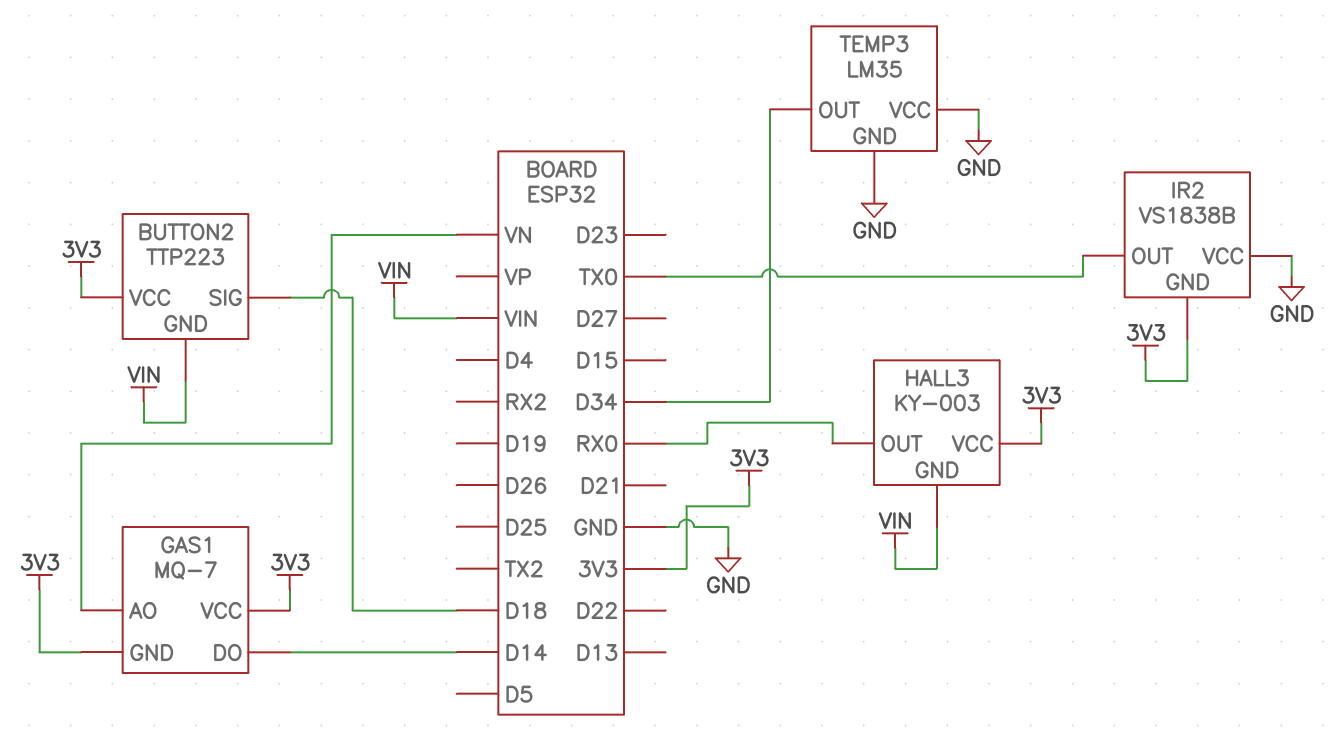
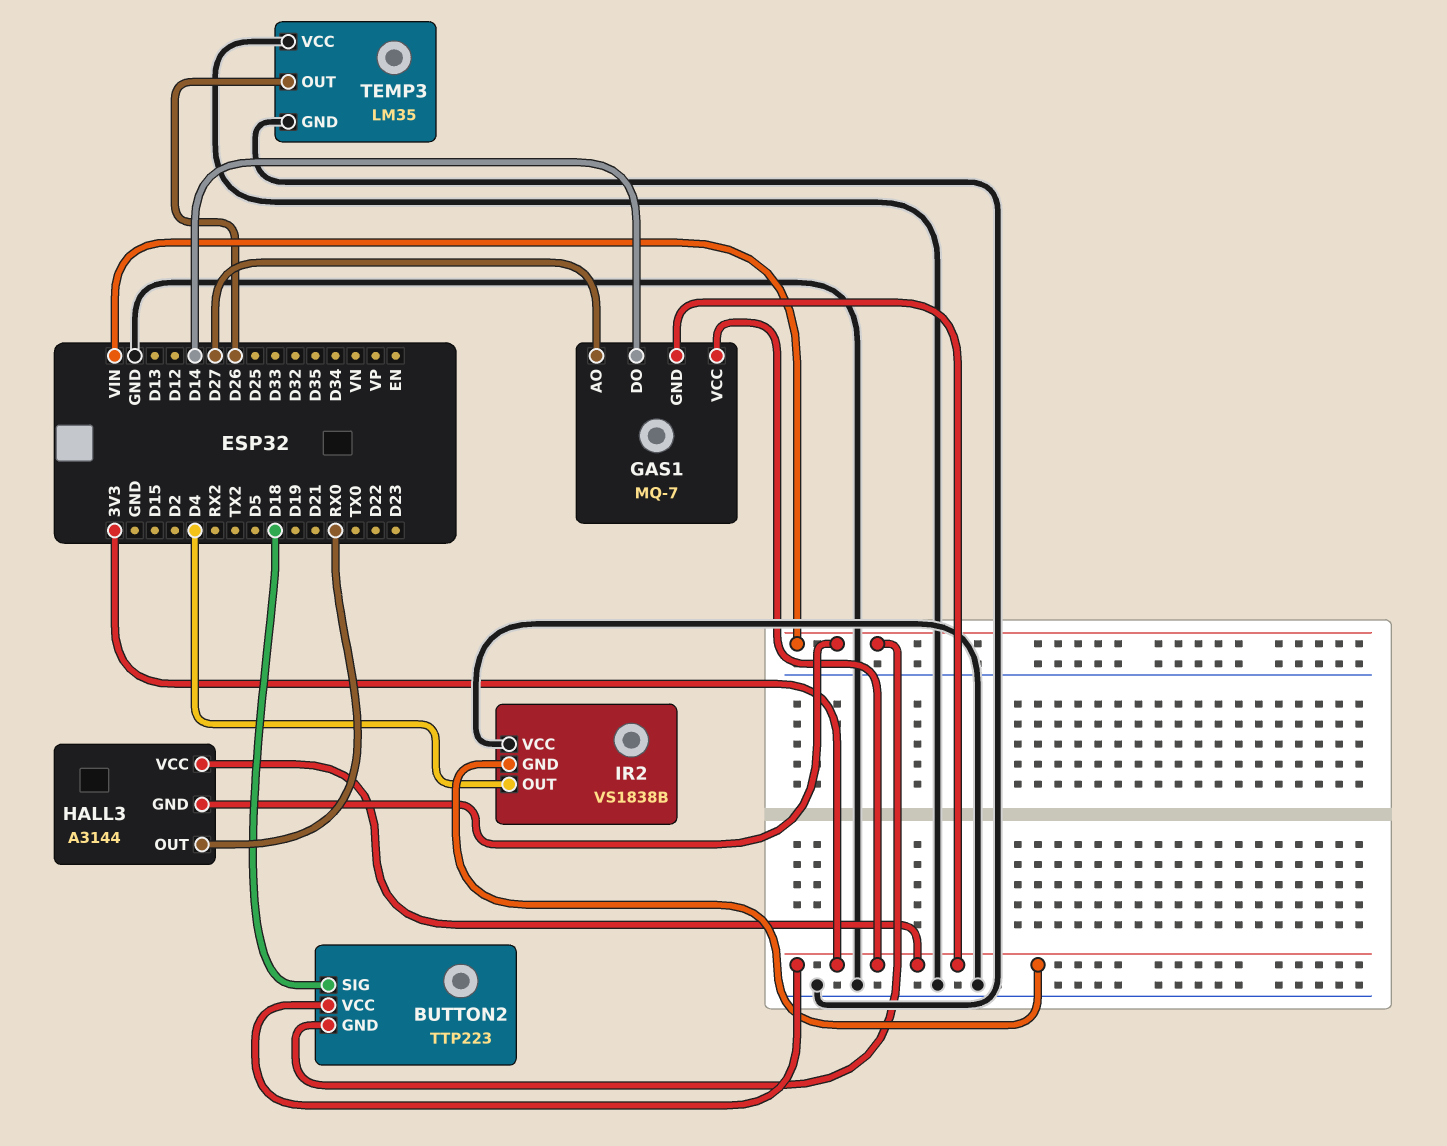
GAS1 pin AO: VN -> D27
HALL3: KY-003 -> A3144
IR2 pin OUT: TX0 -> D4
TEMP3 pin OUT: D34 -> D26

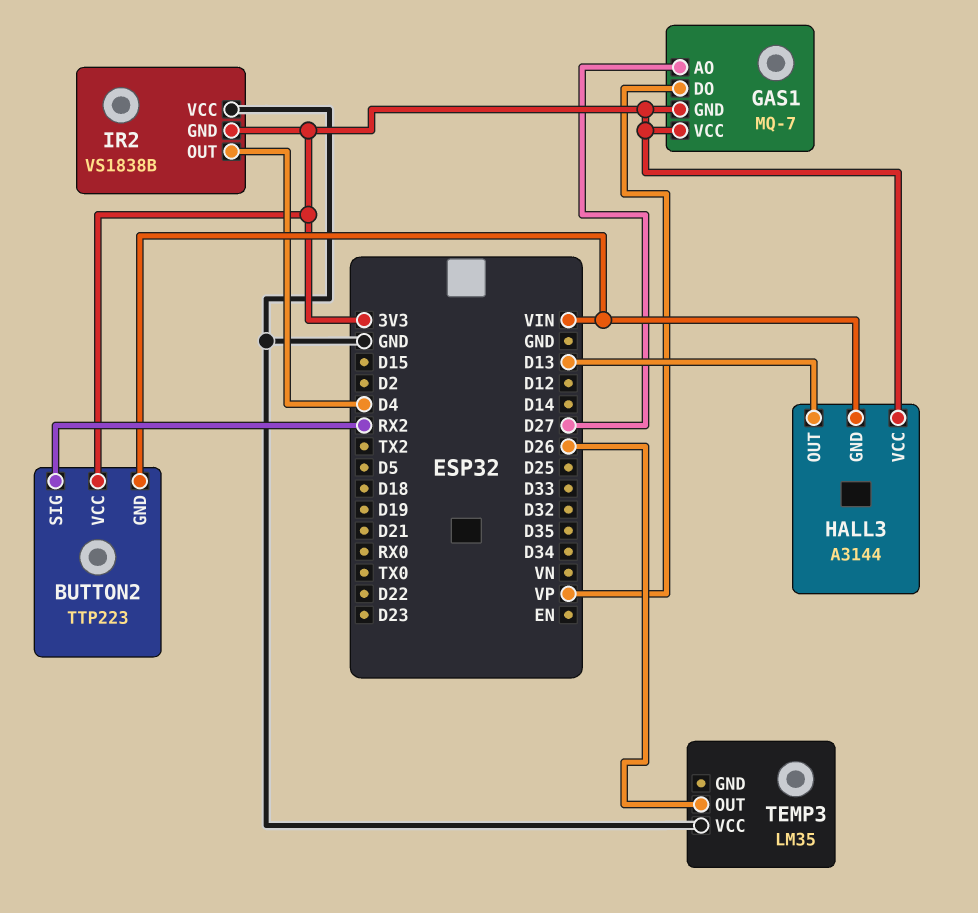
BUTTON2 pin SIG: D18 -> RX2
GAS1 pin DO: D14 -> VP
HALL3 pin OUT: RX0 -> D13
TEMP3 pin GND: GND -> none

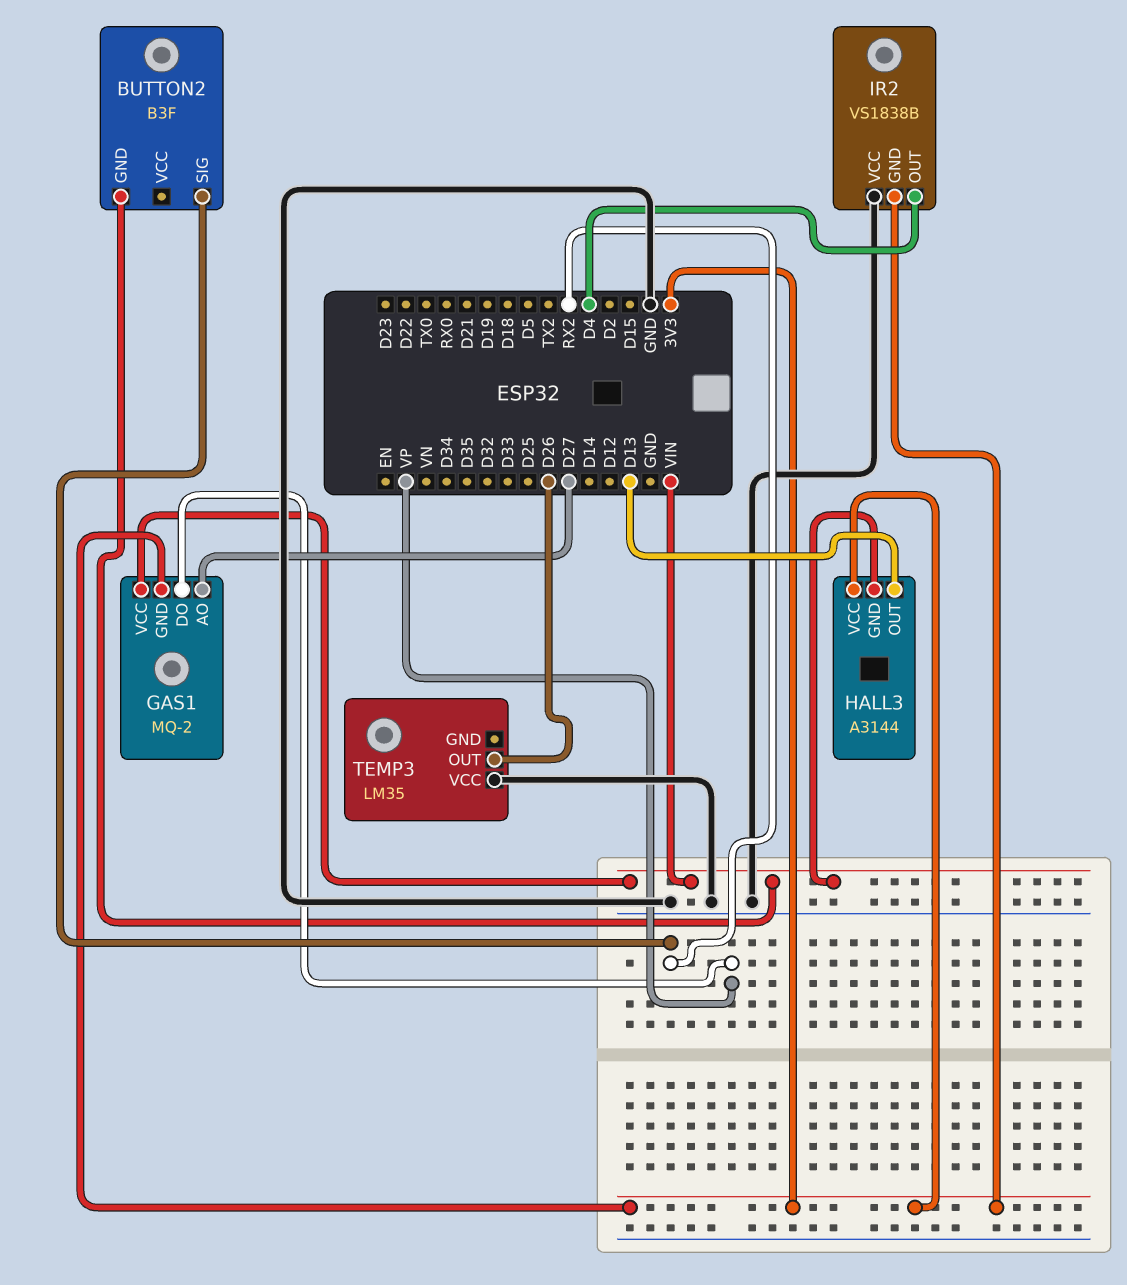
BUTTON2: TTP223 -> B3F
BUTTON2 pin VCC: 3V3 -> none
GAS1: MQ-7 -> MQ-2
GAS1 pin VCC: 3V3 -> VIN

